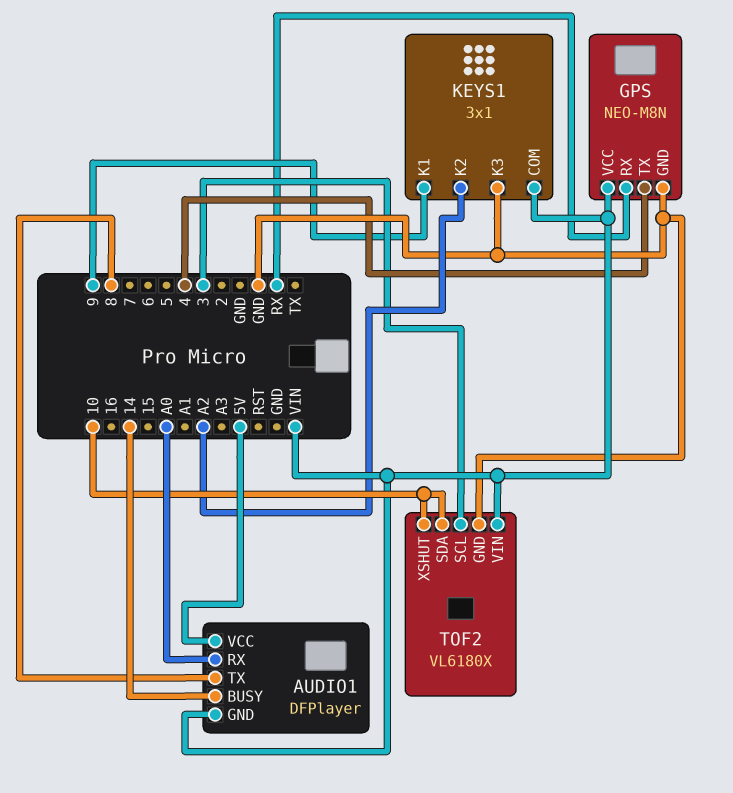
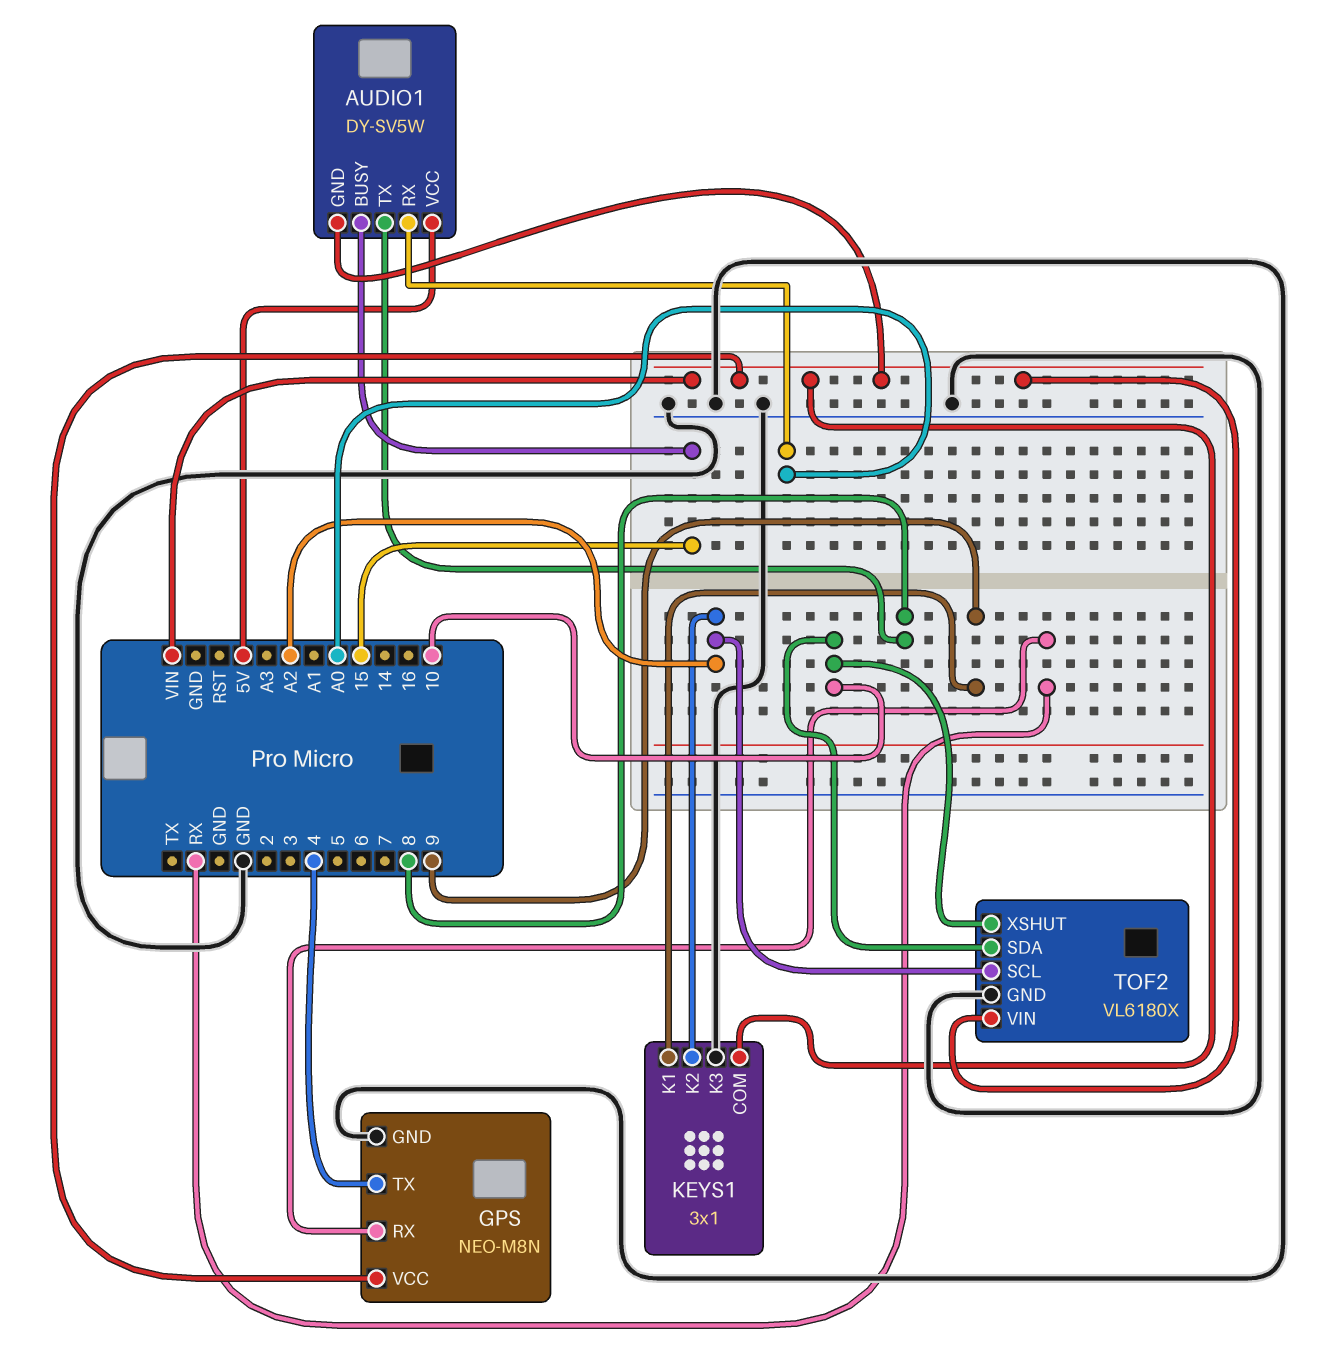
AUDIO1: DFPlayer -> DY-SV5W
AUDIO1 pin BUSY: 14 -> 15
TOF2 pin SCL: 3 -> A2

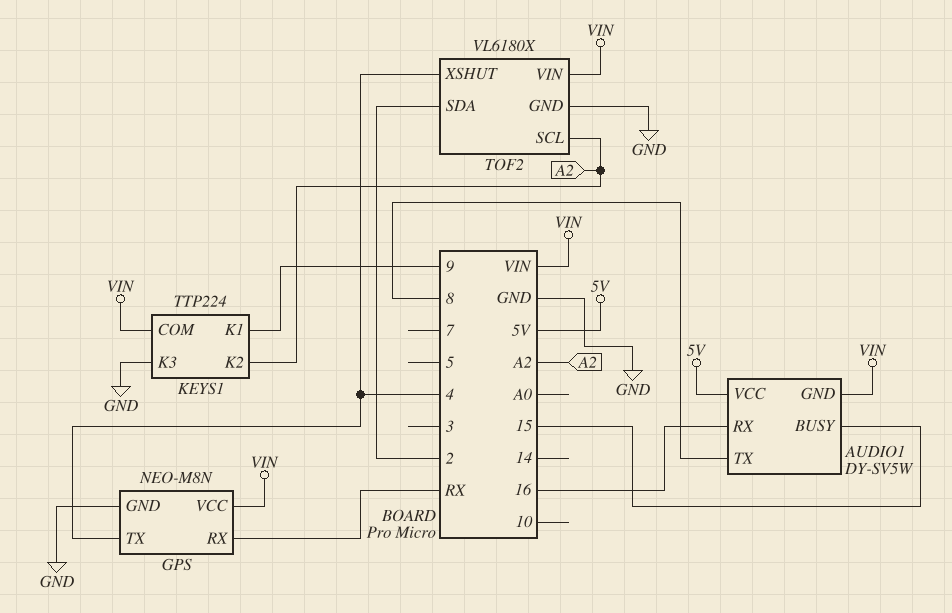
AUDIO1 pin RX: A0 -> 16
KEYS1: 3x1 -> TTP224
TOF2 pin SDA: 10 -> 2
TOF2 pin XSHUT: 10 -> 4

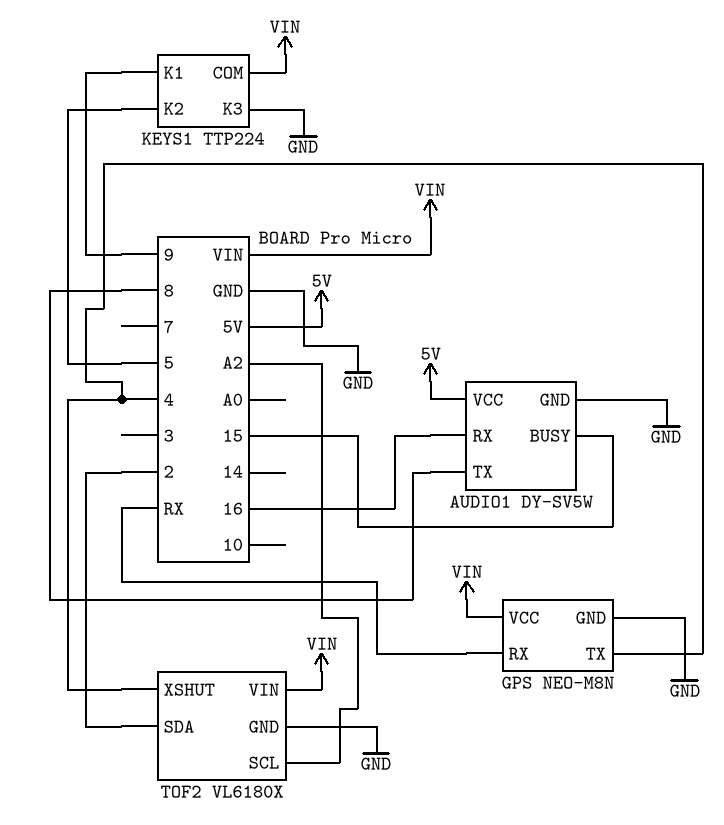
AUDIO1 pin GND: VIN -> GND
KEYS1 pin K2: A2 -> 5

